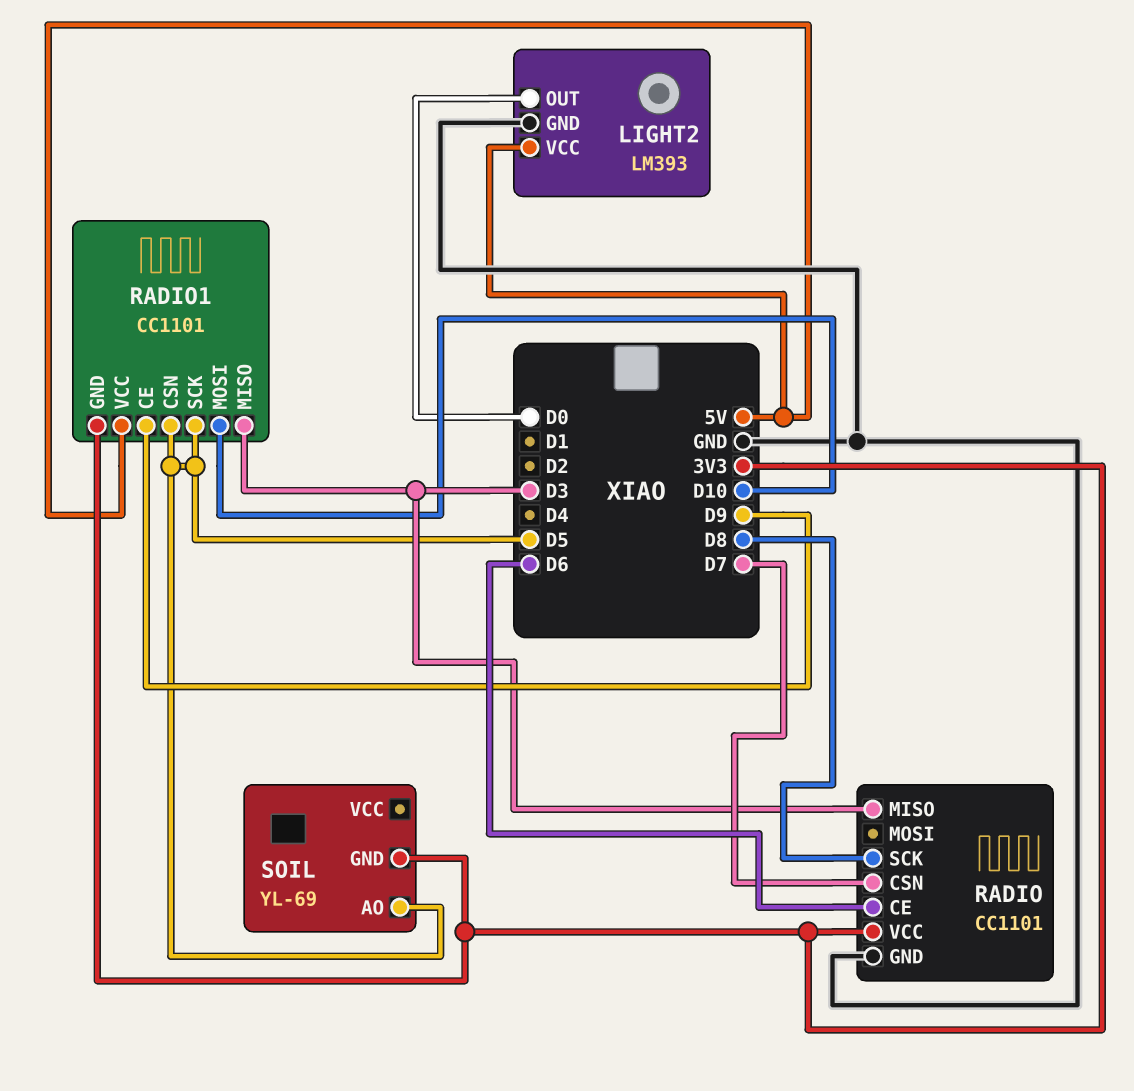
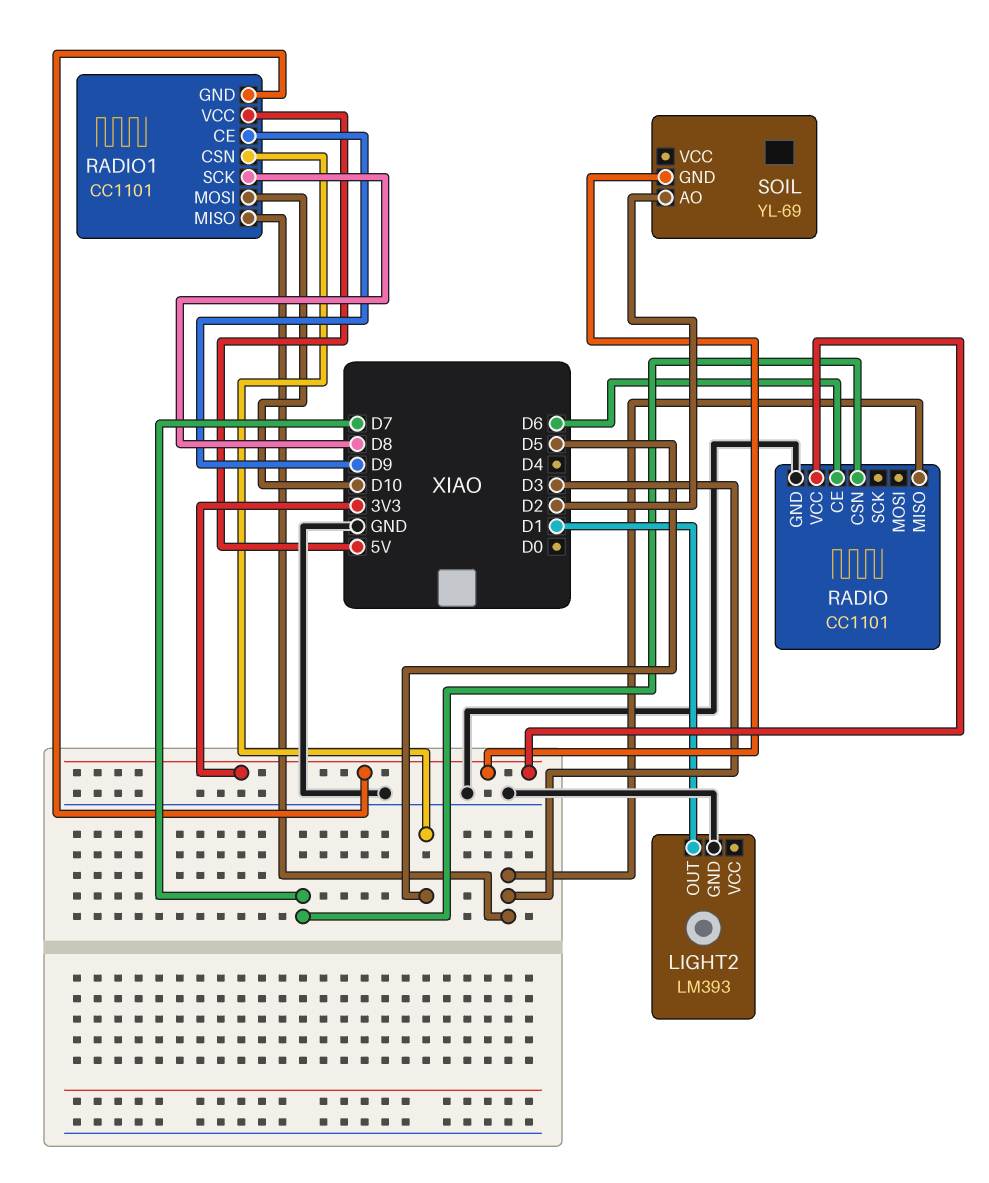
LIGHT2 pin OUT: D0 -> D1
LIGHT2 pin VCC: 5V -> none
RADIO pin SCK: D8 -> none
RADIO1 pin SCK: D5 -> D8
SOIL pin AO: D5 -> D2

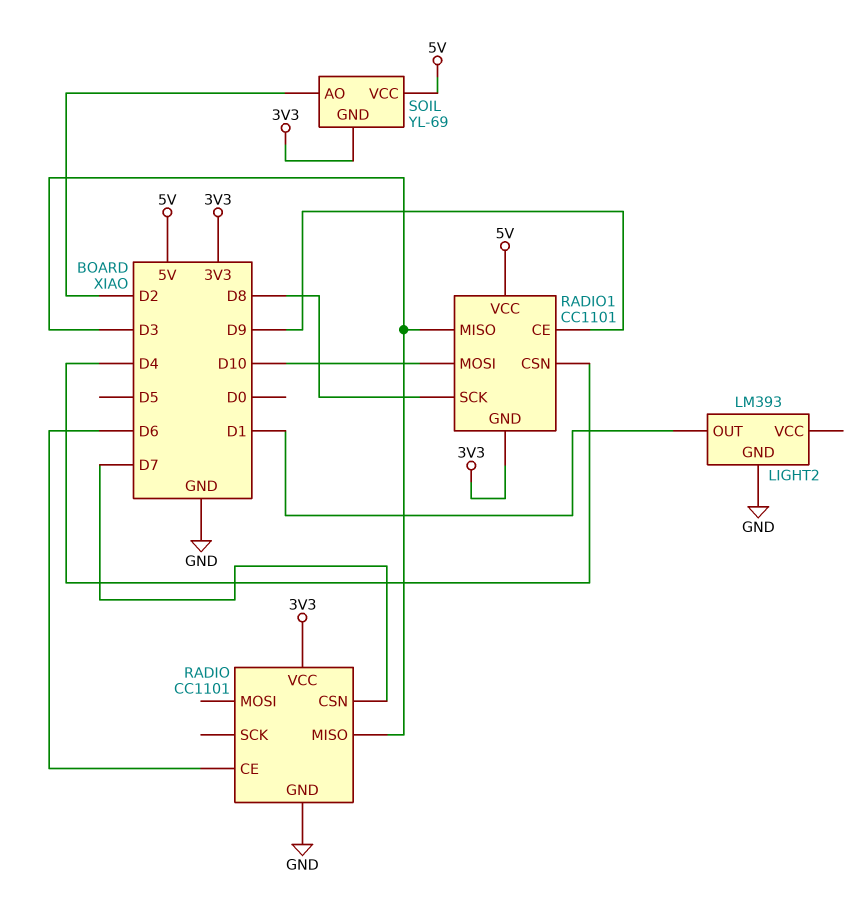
RADIO1 pin CSN: D5 -> D4
SOIL pin VCC: none -> 5V

